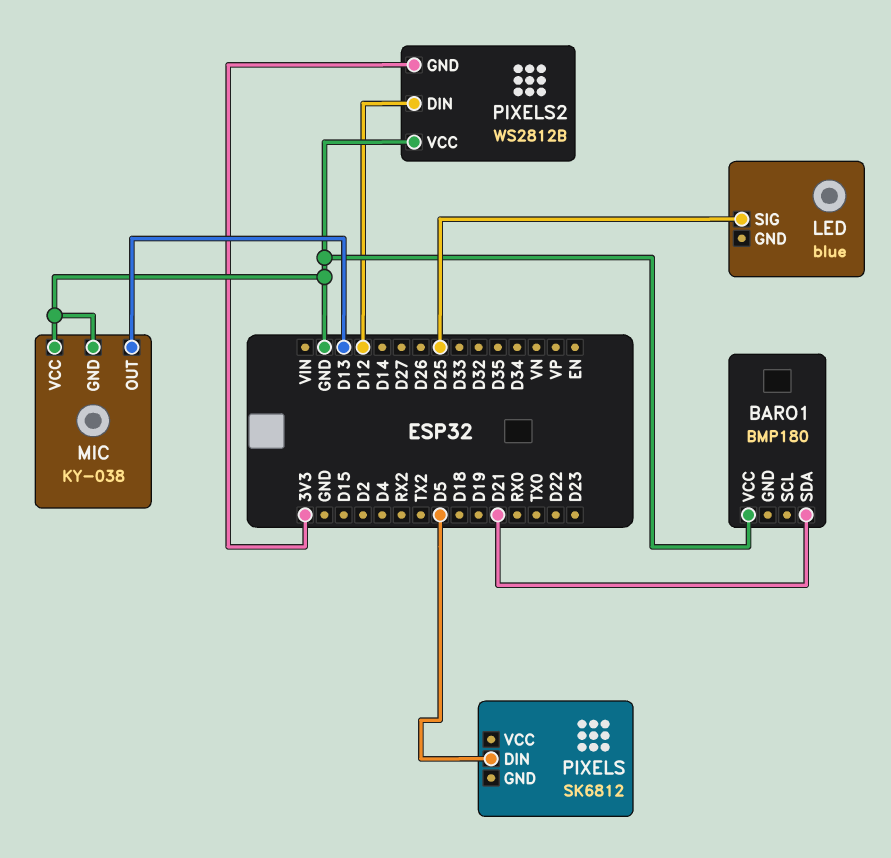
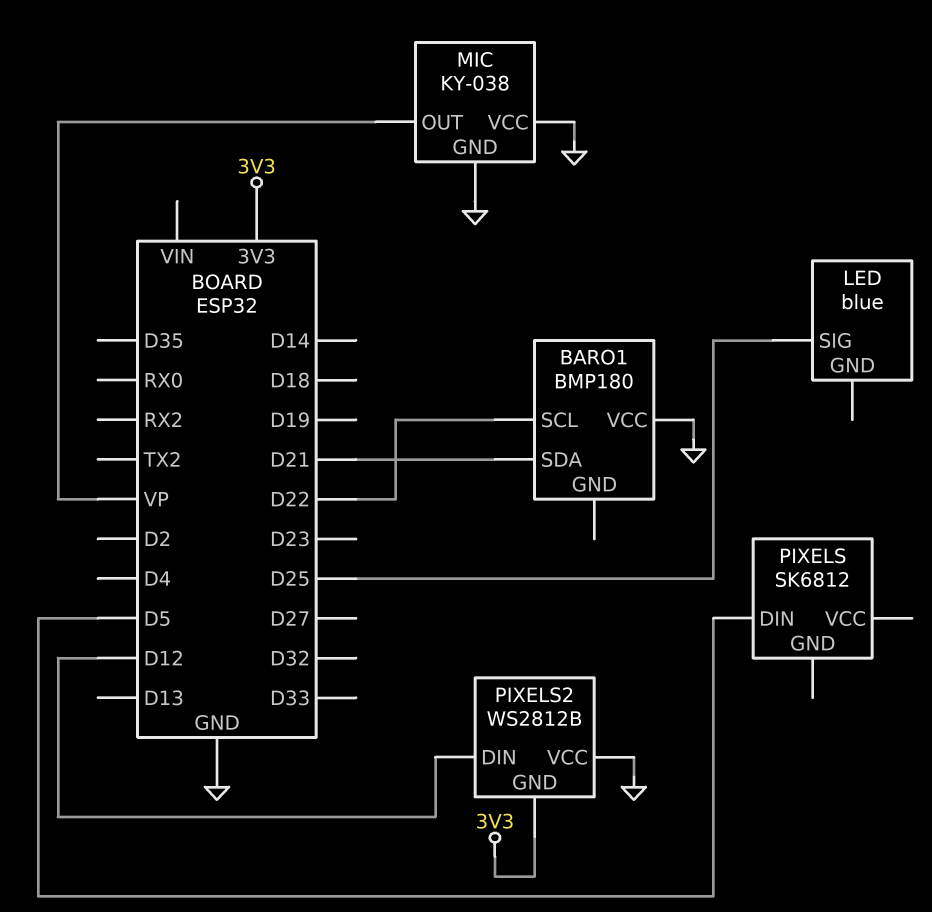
BARO1 pin SCL: none -> D22
MIC pin OUT: D13 -> VP

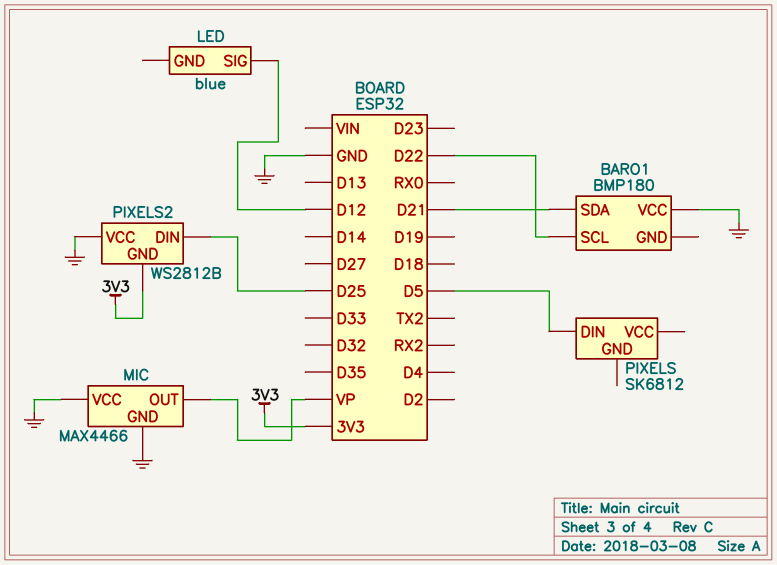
LED pin SIG: D25 -> D12
MIC: KY-038 -> MAX4466
PIXELS2 pin DIN: D12 -> D25

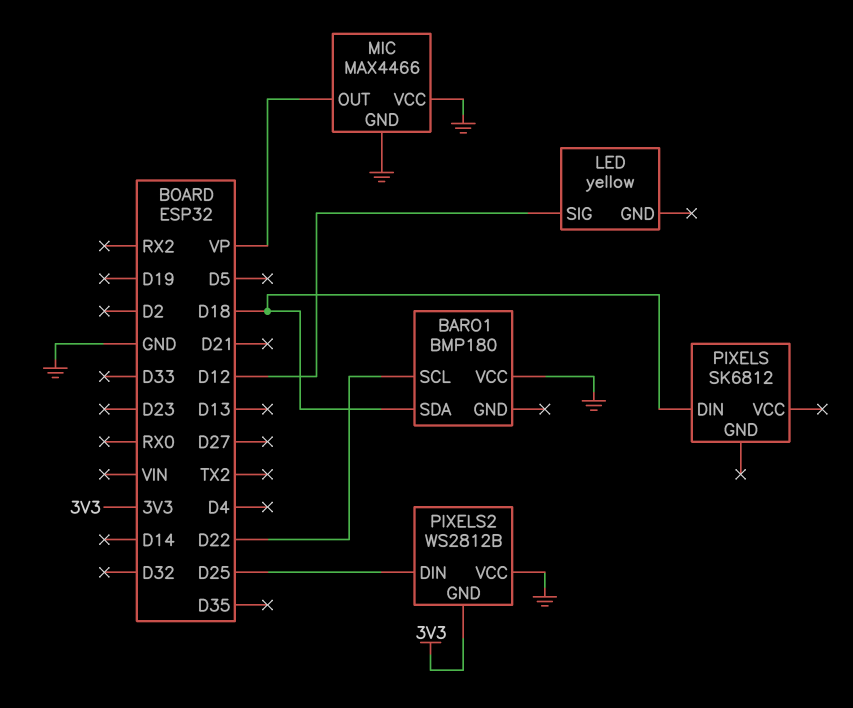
BARO1 pin SDA: D21 -> D18
LED: blue -> yellow
PIXELS pin DIN: D5 -> D18

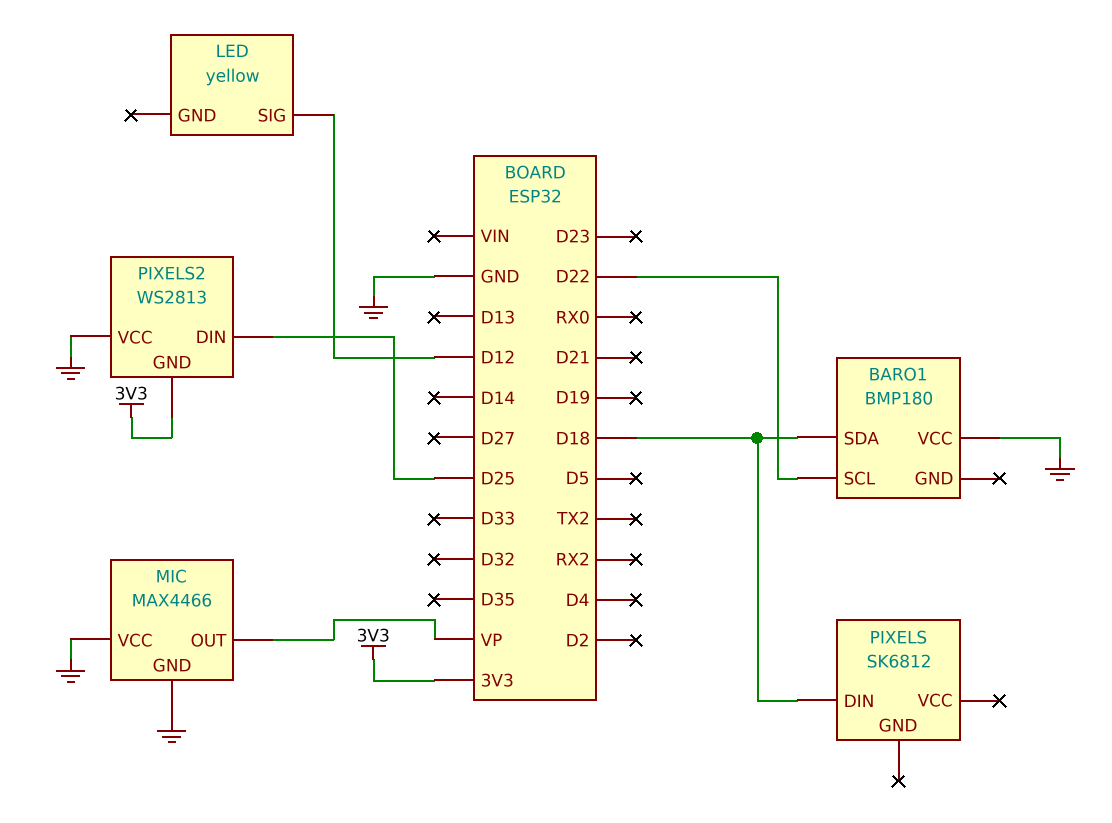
PIXELS2: WS2812B -> WS2813

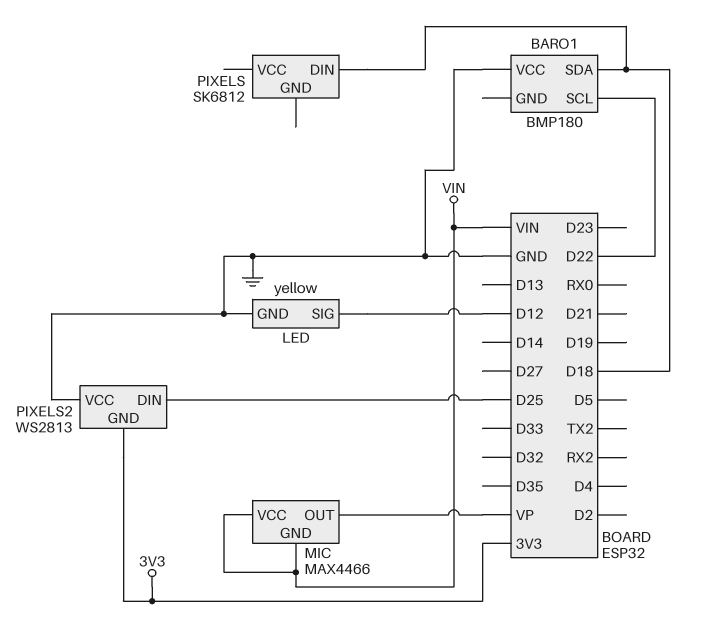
LED pin GND: none -> GND
MIC pin GND: GND -> VIN
MIC pin VCC: GND -> VIN

